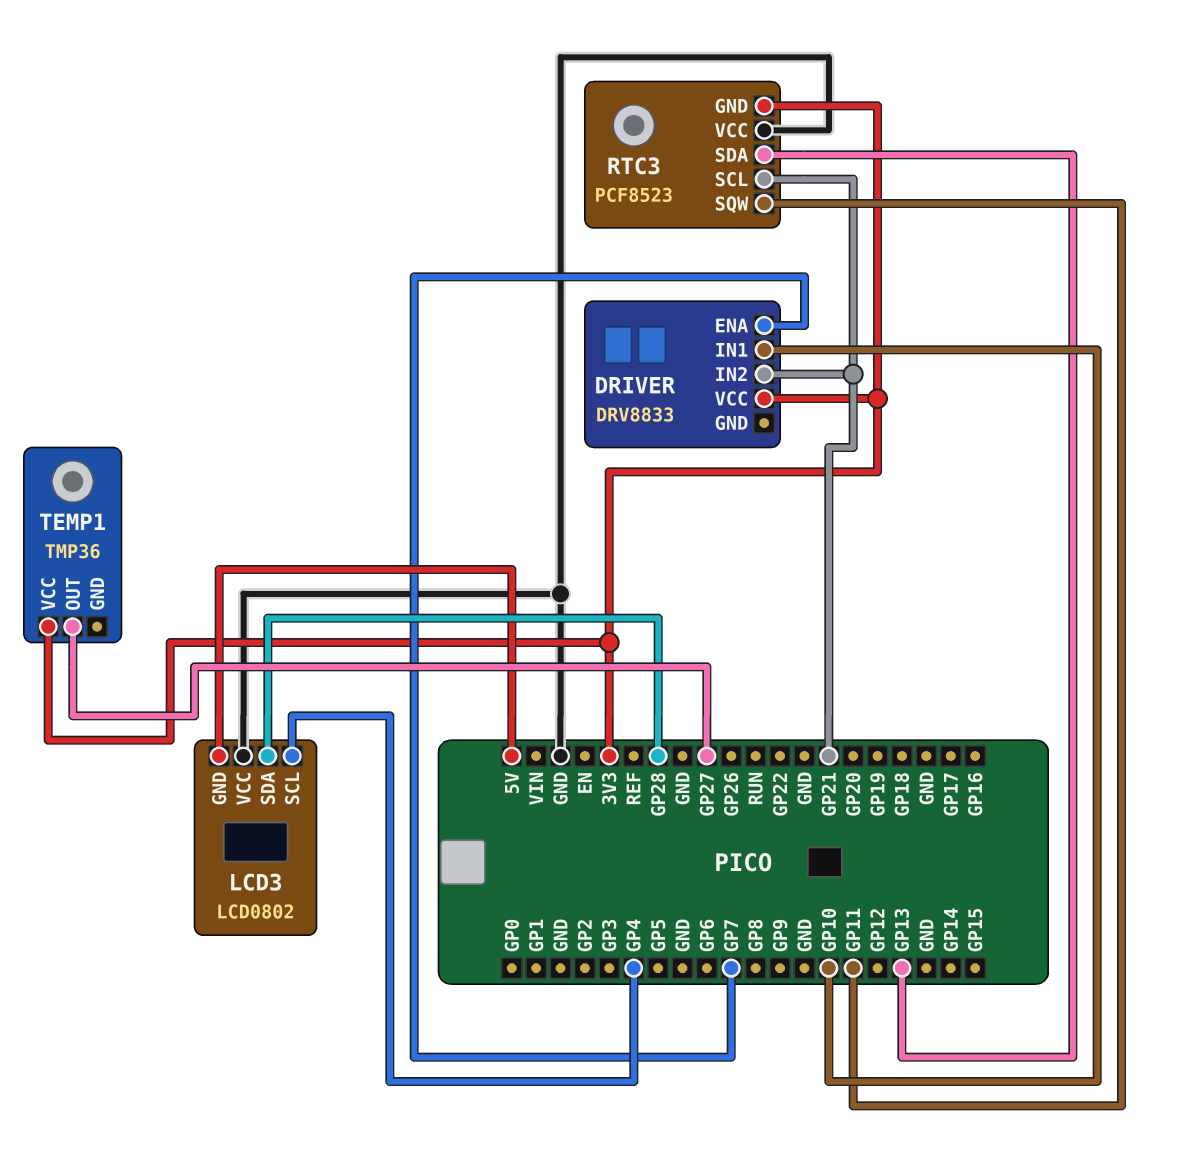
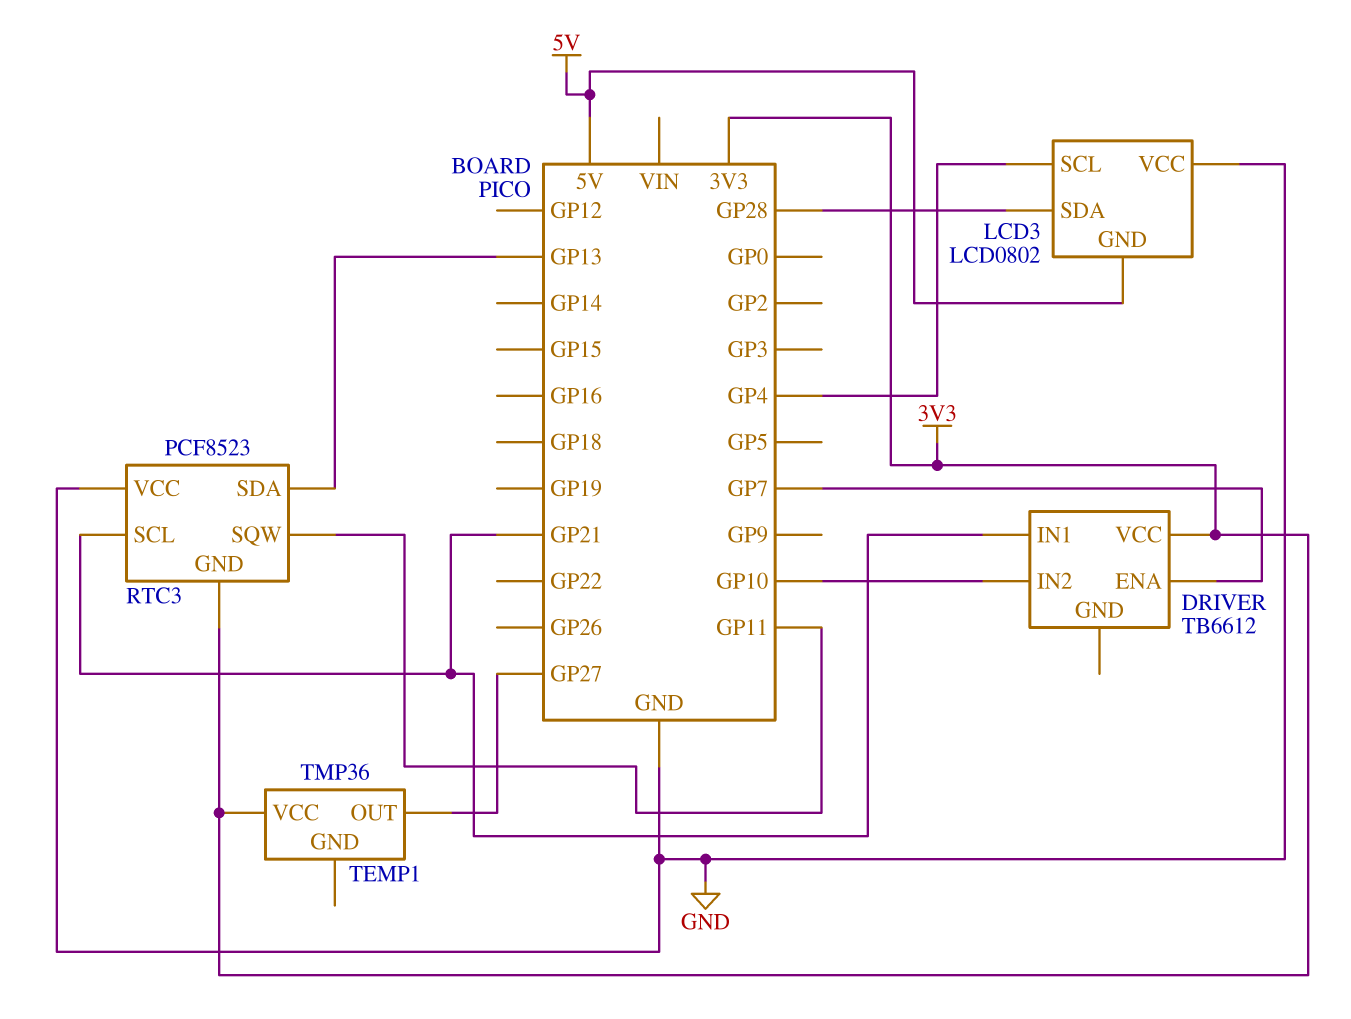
DRIVER: DRV8833 -> TB6612
DRIVER pin IN1: GP10 -> GP21
DRIVER pin IN2: GP21 -> GP10

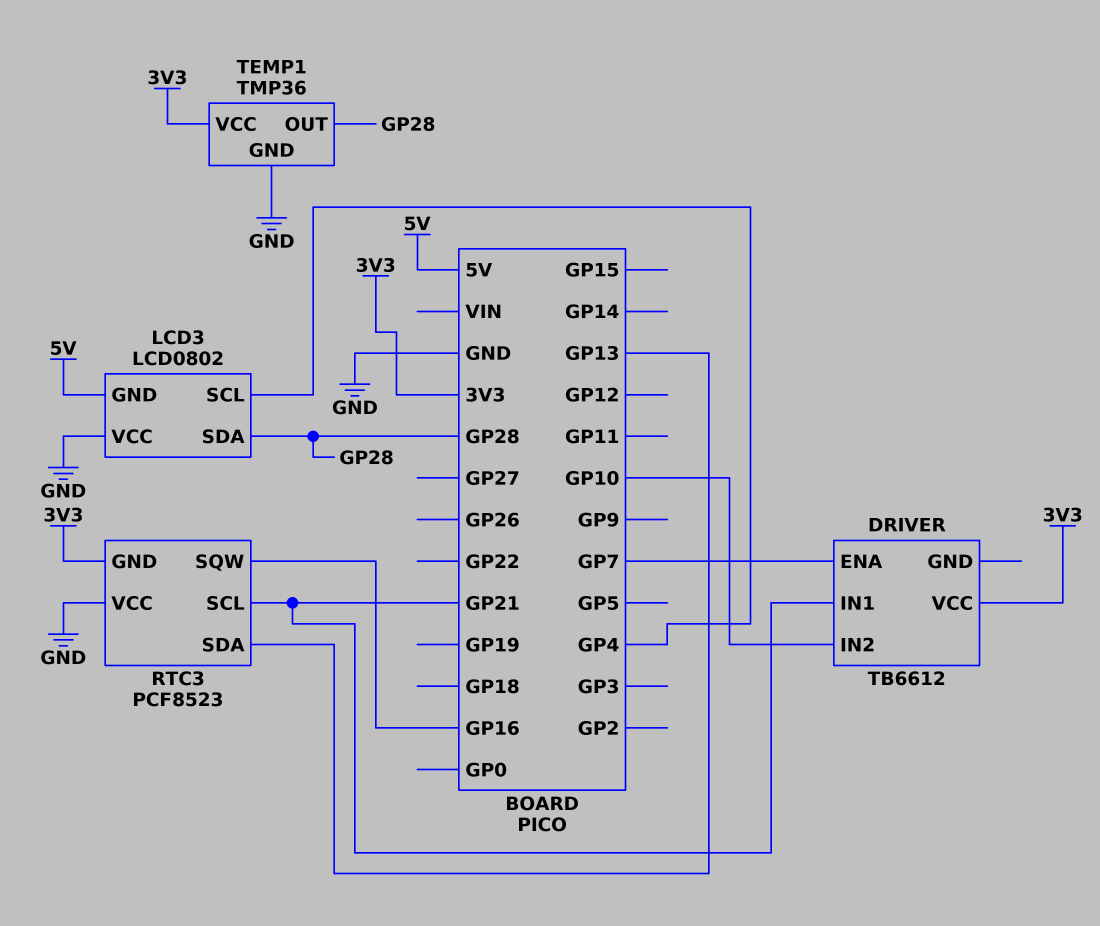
RTC3 pin SQW: GP11 -> GP16
TEMP1 pin GND: none -> GND
TEMP1 pin OUT: GP27 -> GP28

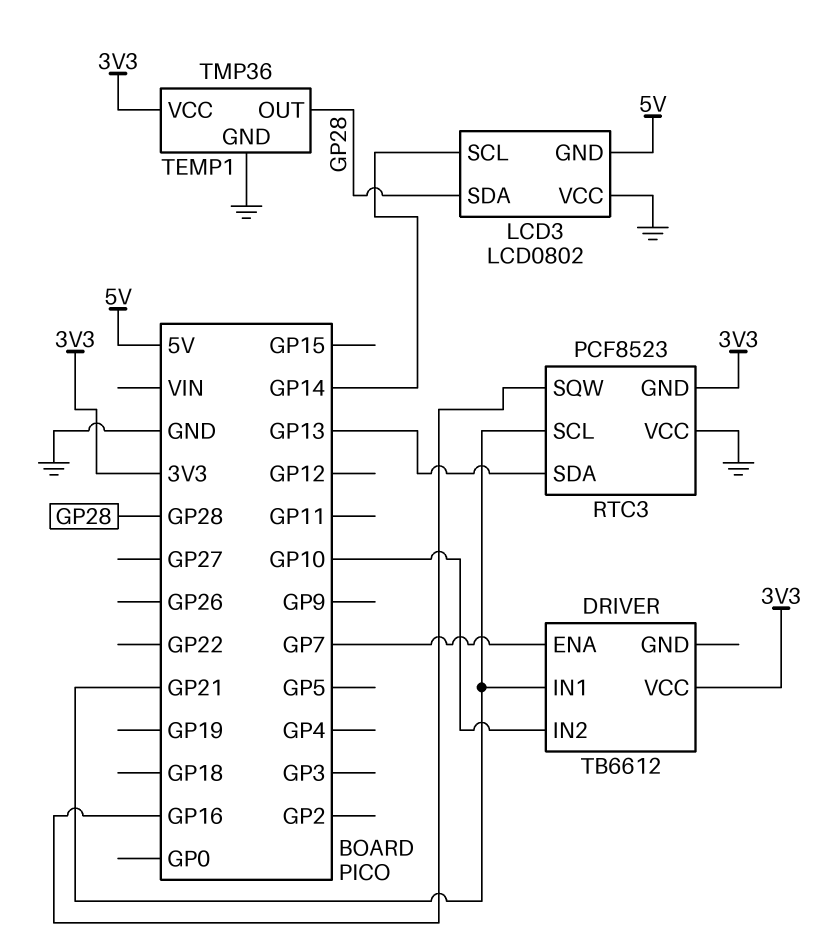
LCD3 pin SCL: GP4 -> GP14

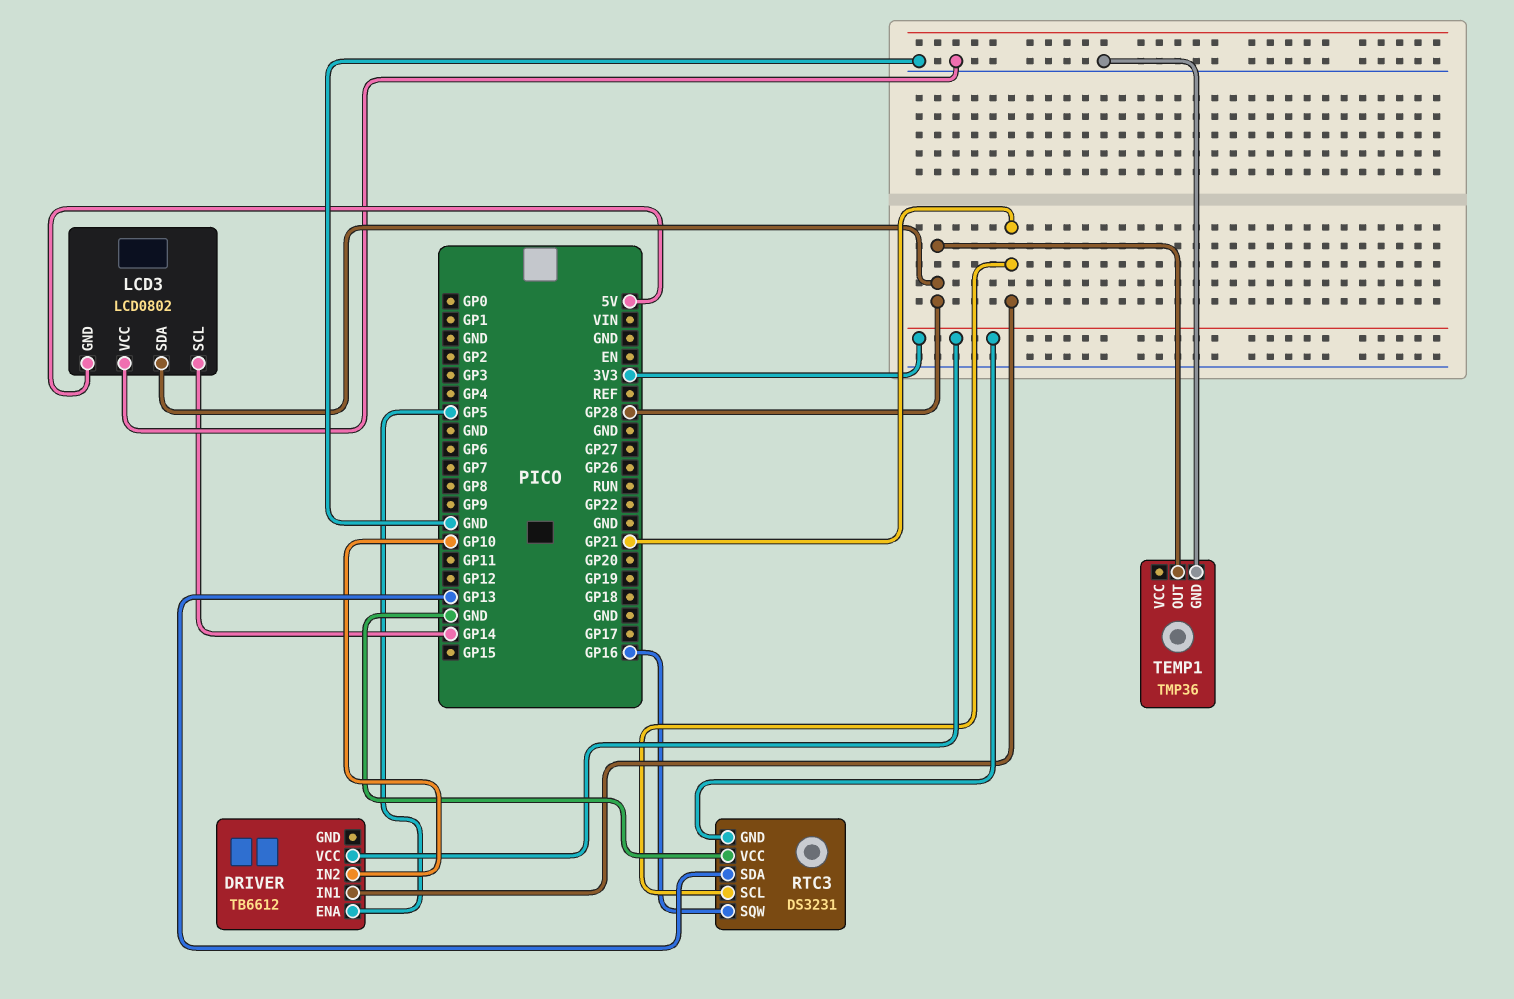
DRIVER pin ENA: GP7 -> GP5
RTC3: PCF8523 -> DS3231
TEMP1 pin VCC: 3V3 -> none

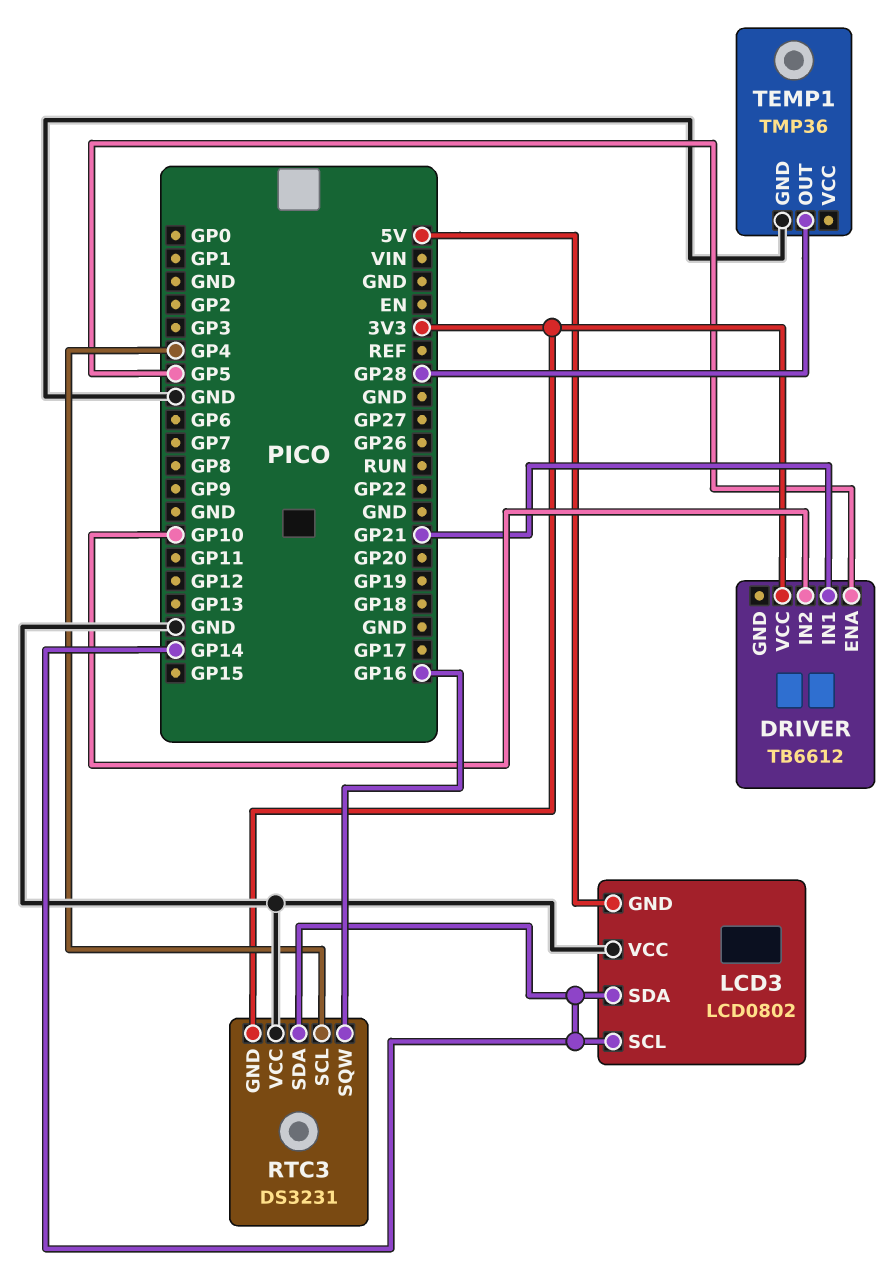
LCD3 pin SDA: GP28 -> GP14
RTC3 pin SCL: GP21 -> GP4
RTC3 pin SDA: GP13 -> GP14

